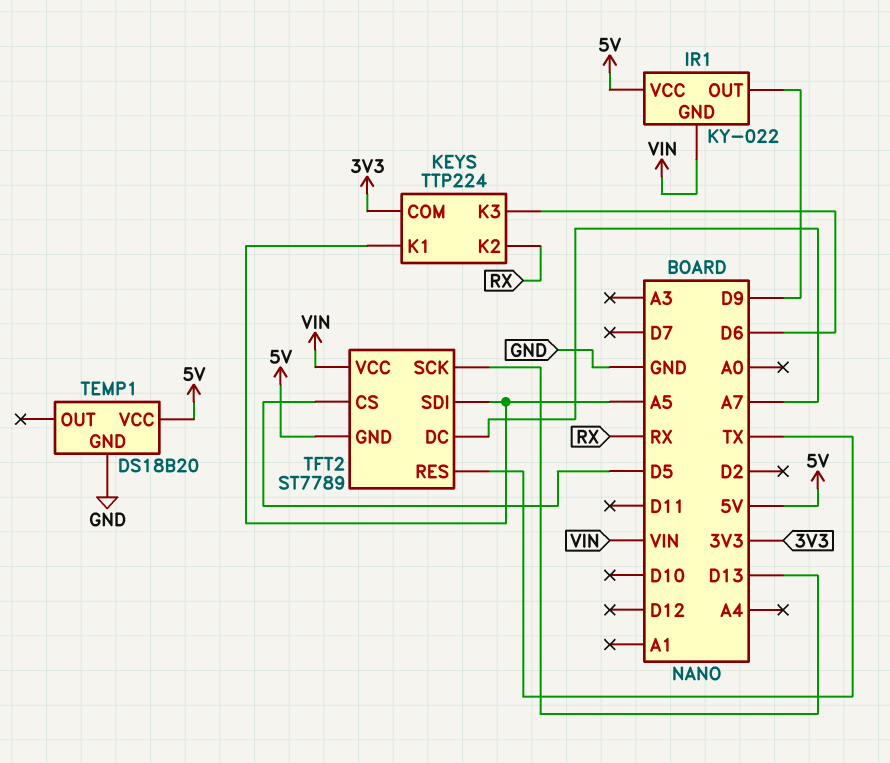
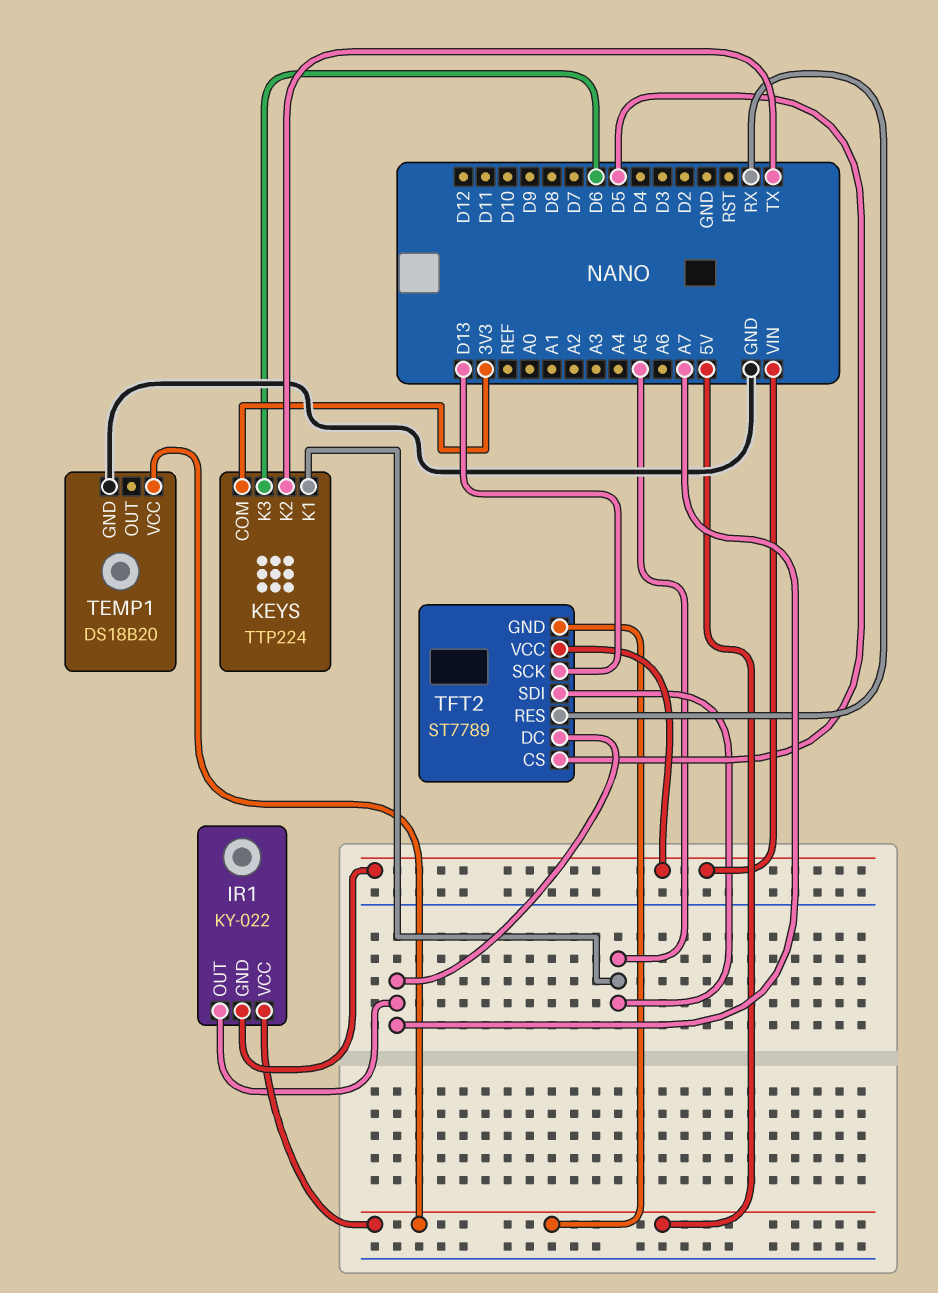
IR1 pin OUT: D9 -> A7
KEYS pin K2: RX -> TX
TFT2 pin RES: TX -> RX

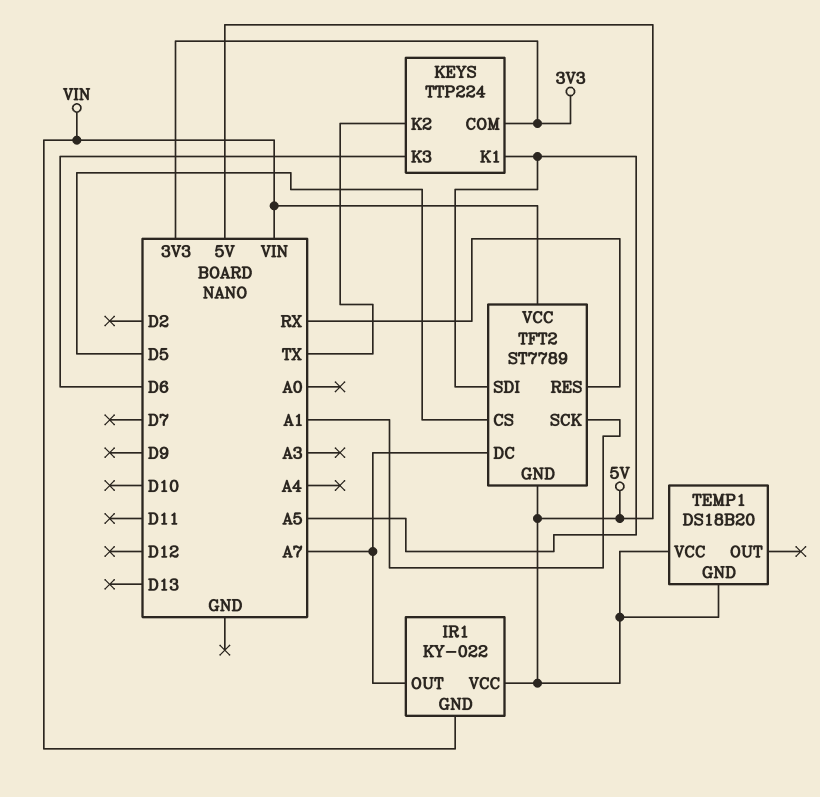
TEMP1 pin GND: GND -> 5V
TFT2 pin SCK: D13 -> A1

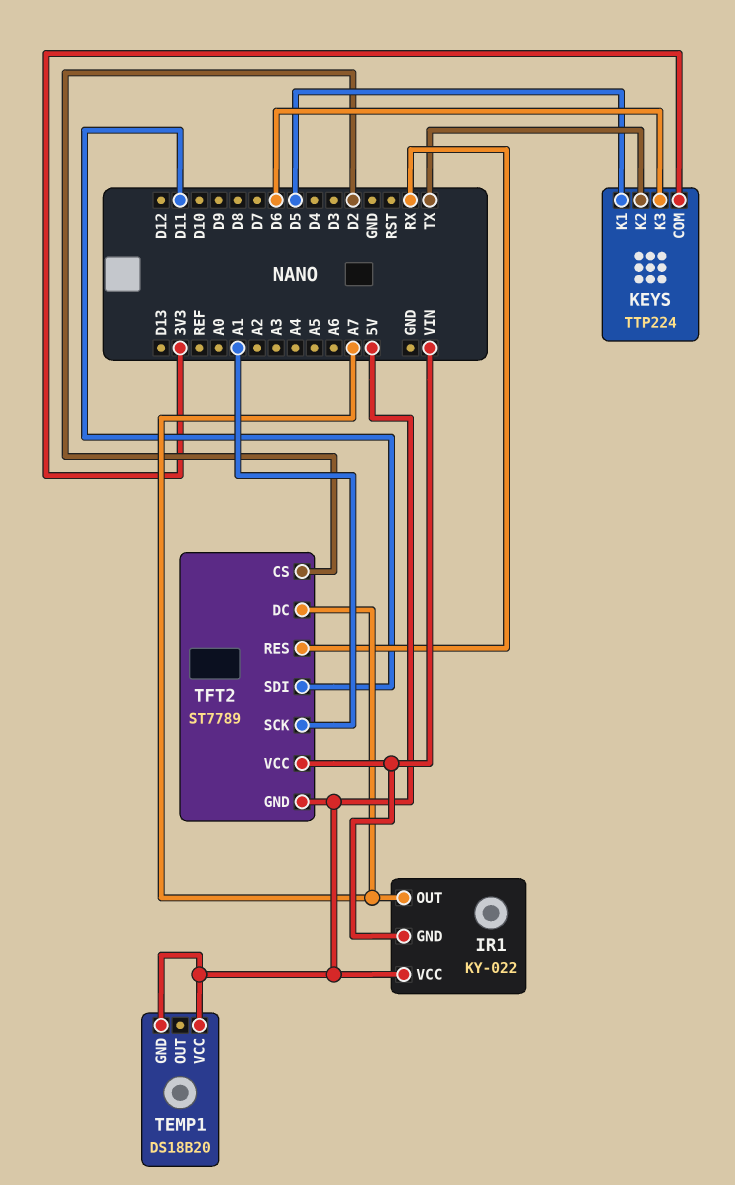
KEYS pin K1: A5 -> D5
TFT2 pin CS: D5 -> D2
TFT2 pin SDI: A5 -> D11

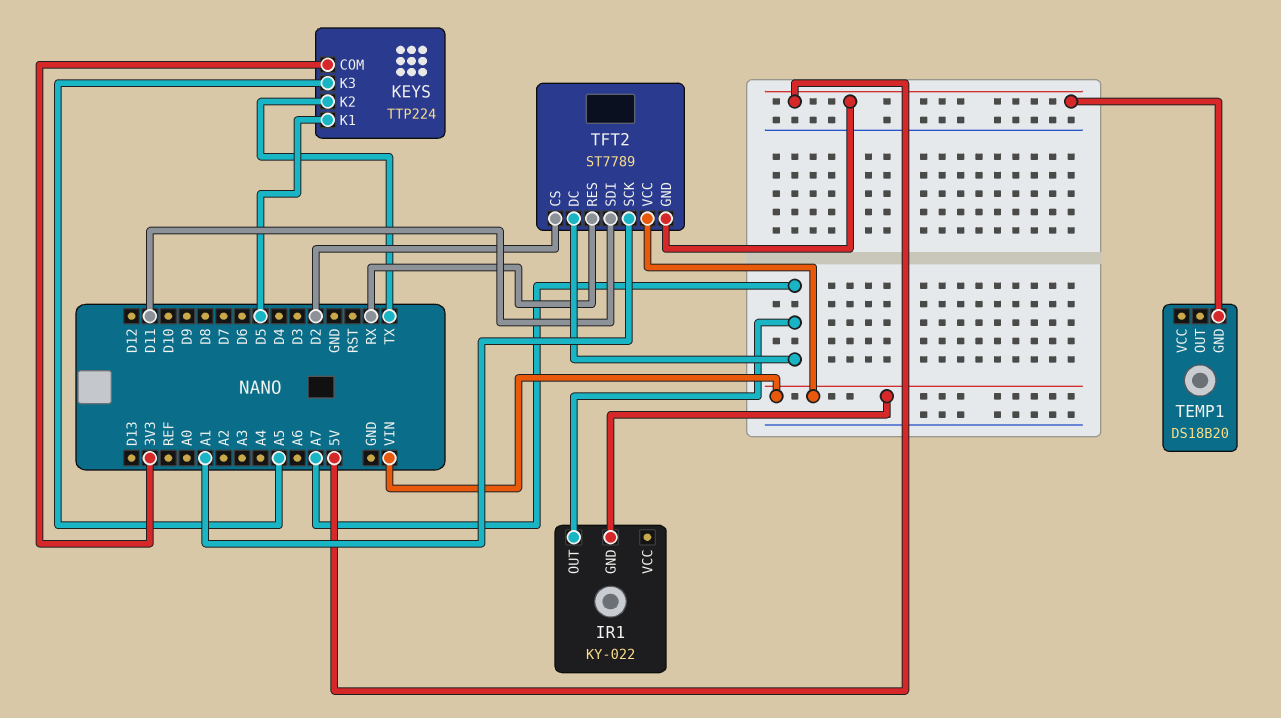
IR1 pin VCC: 5V -> none
KEYS pin K3: D6 -> A5
TEMP1 pin VCC: 5V -> none

